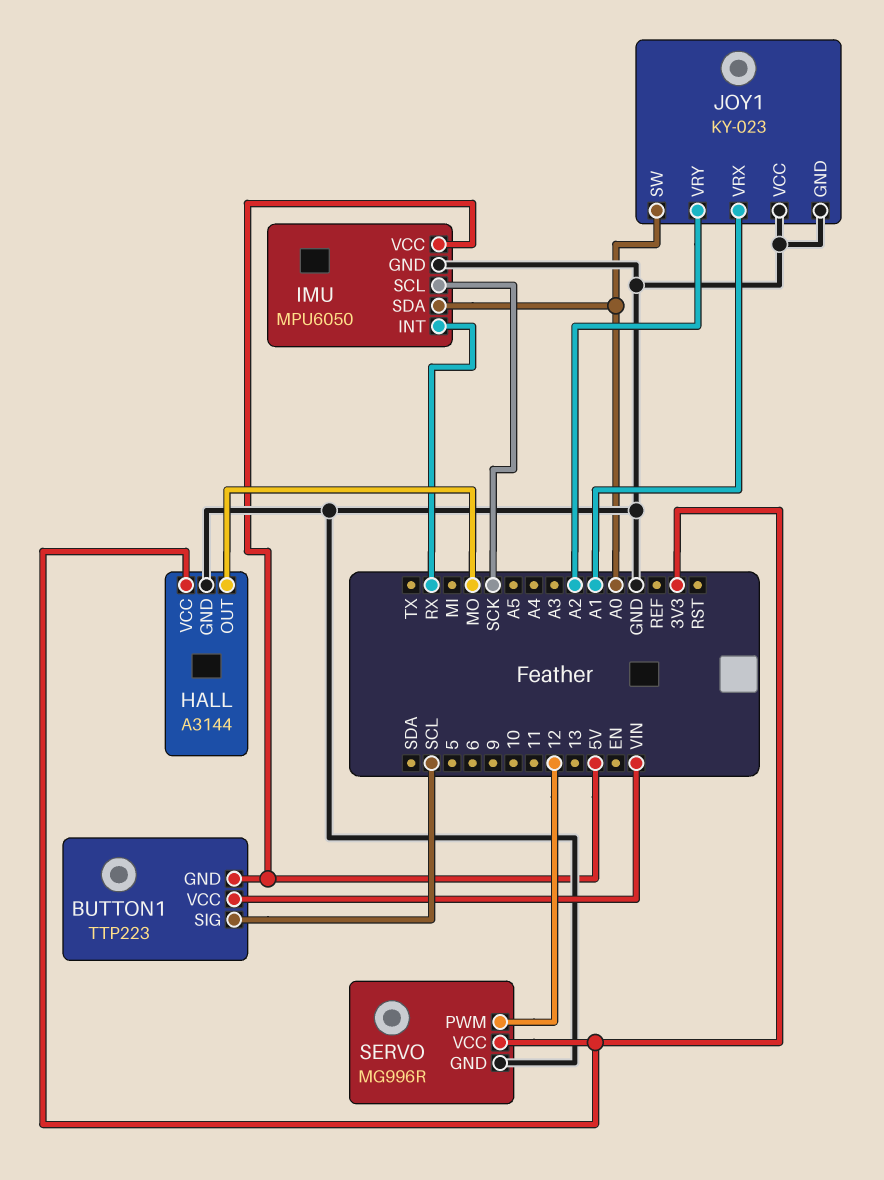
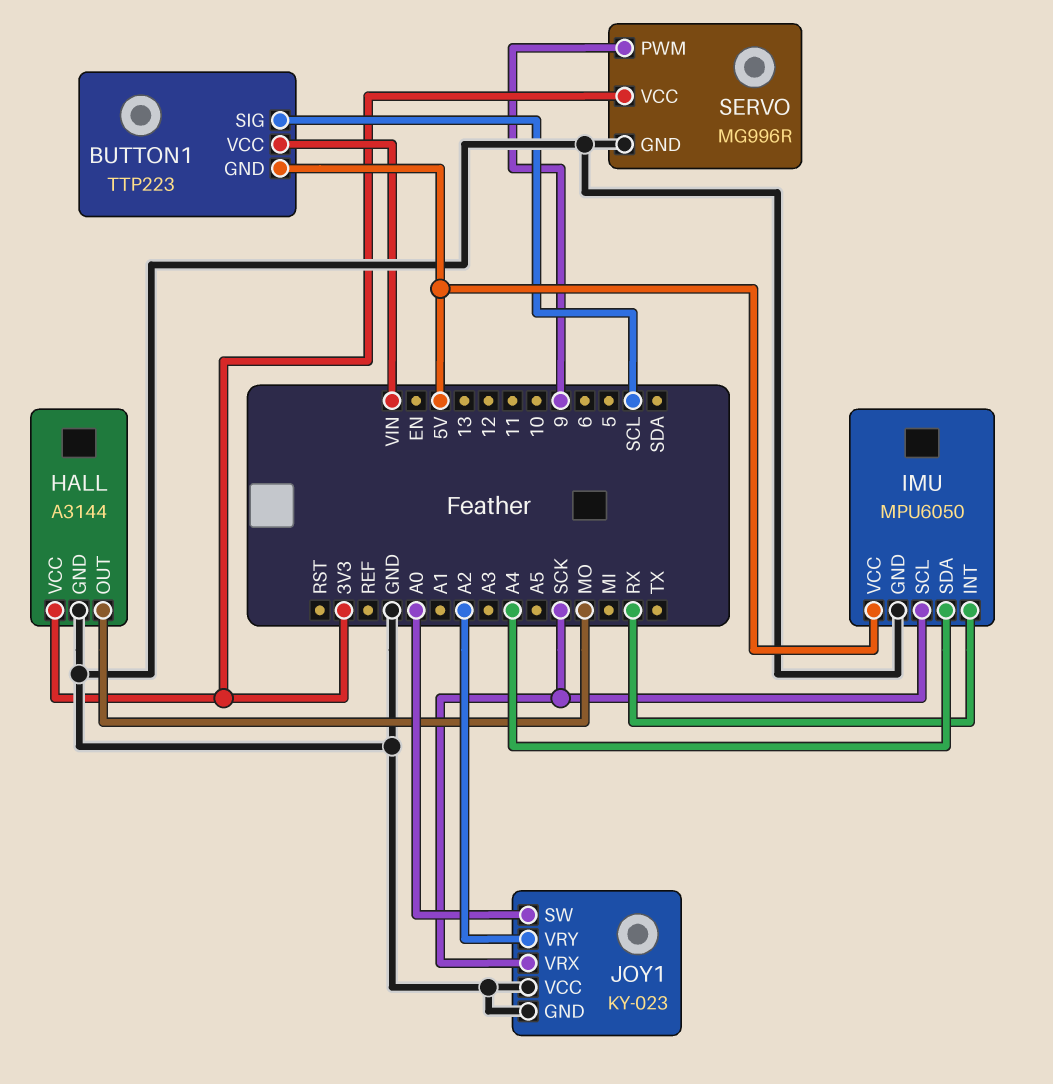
IMU pin SDA: A0 -> A4
JOY1 pin VRX: A1 -> SCK
SERVO pin PWM: 12 -> 9

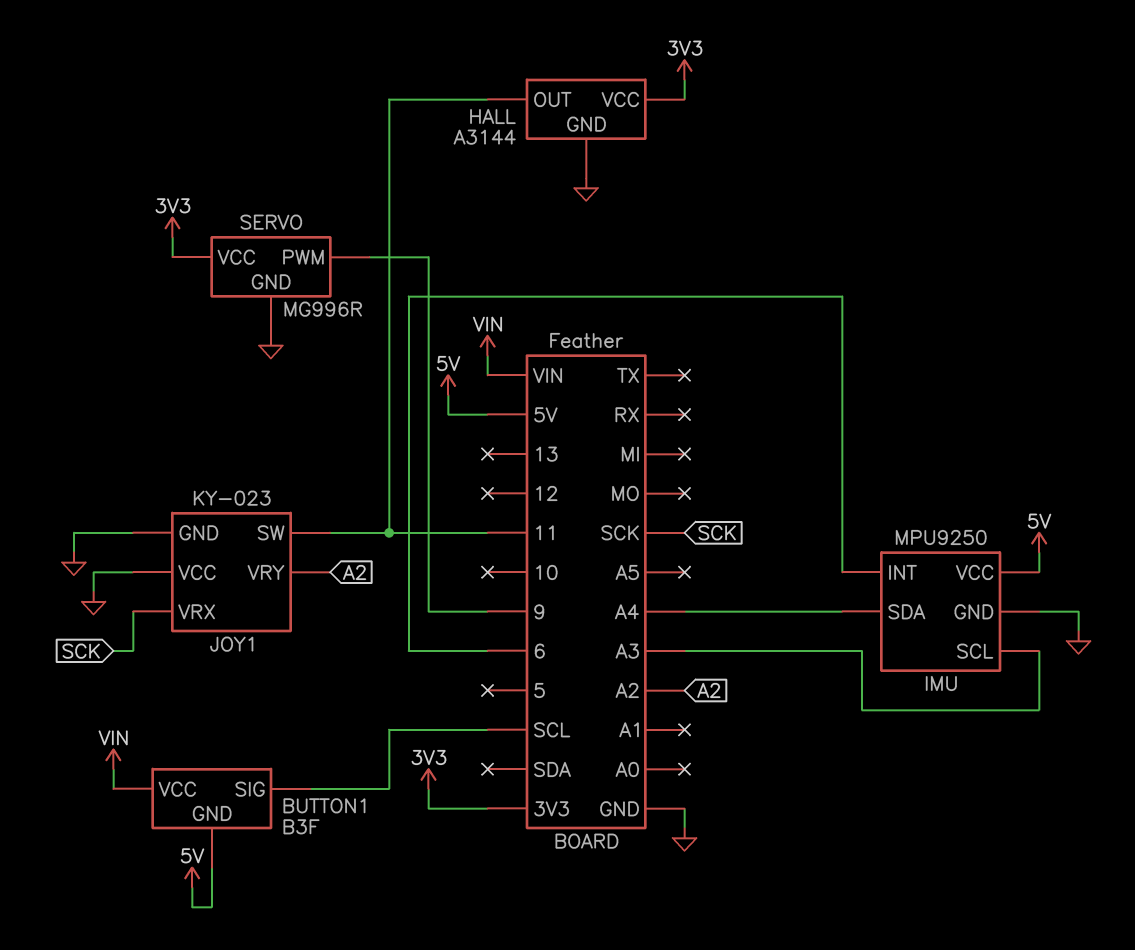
BUTTON1: TTP223 -> B3F
HALL pin OUT: MO -> 11
IMU: MPU6050 -> MPU9250
IMU pin INT: RX -> 6
IMU pin SCL: SCK -> A3
JOY1 pin SW: A0 -> 11

